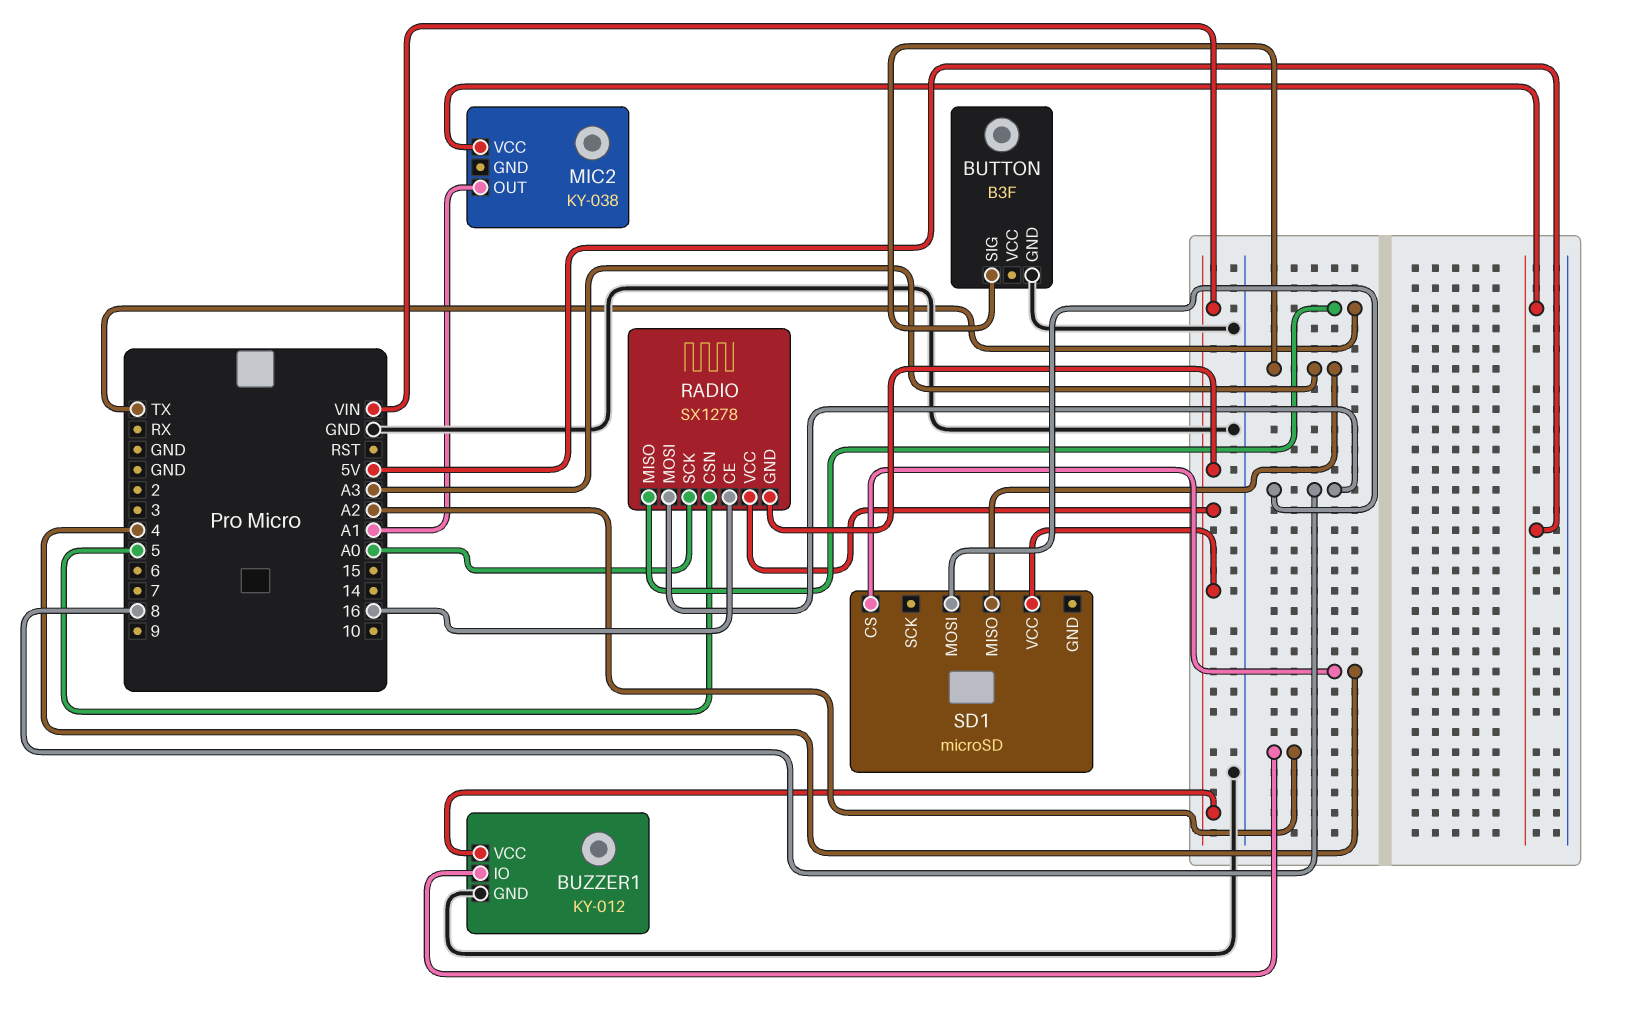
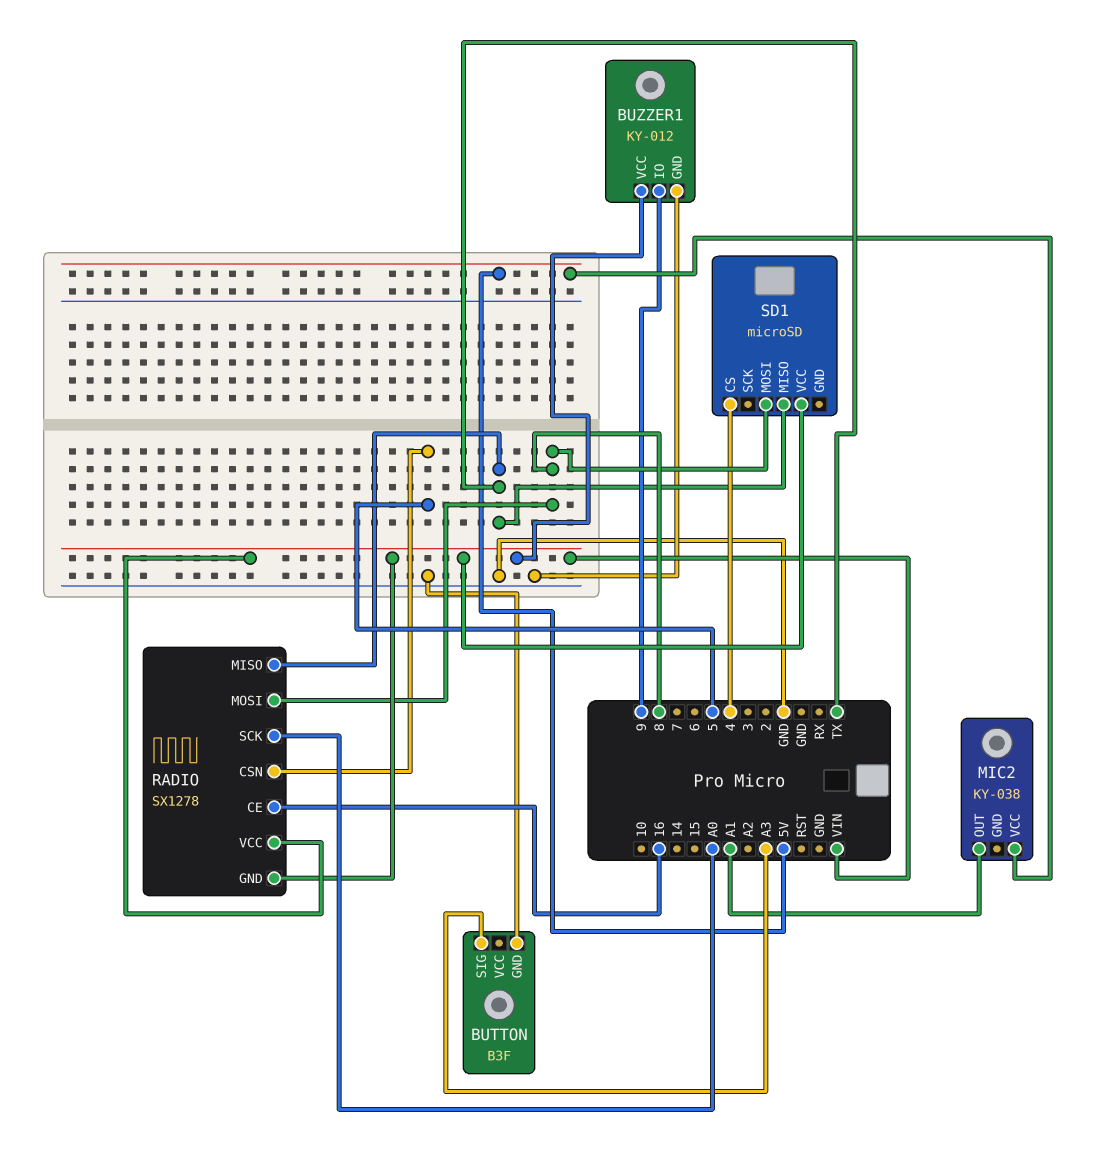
BUZZER1 pin IO: A2 -> 9
SD1 pin MISO: A3 -> TX

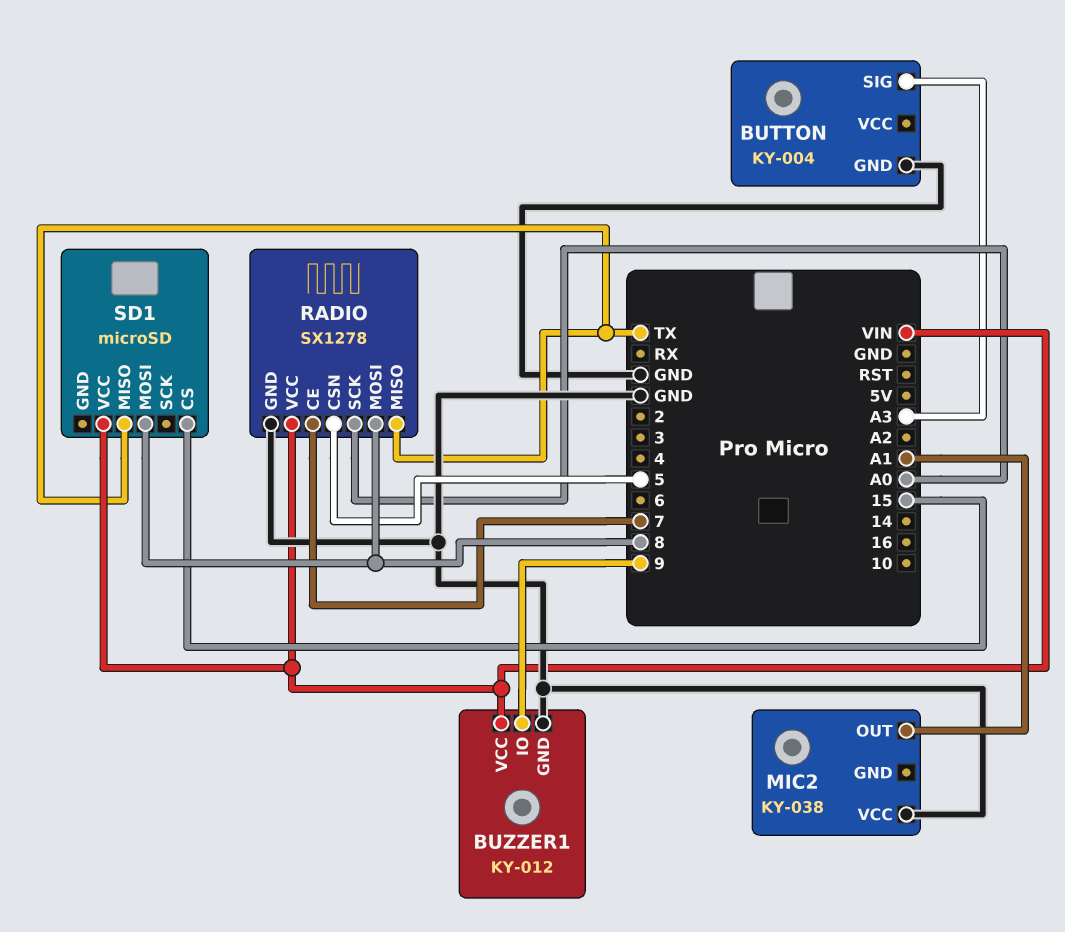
BUTTON: B3F -> KY-004
MIC2 pin VCC: 5V -> GND
RADIO pin CE: 16 -> 7
RADIO pin GND: VIN -> GND
SD1 pin CS: 4 -> 15

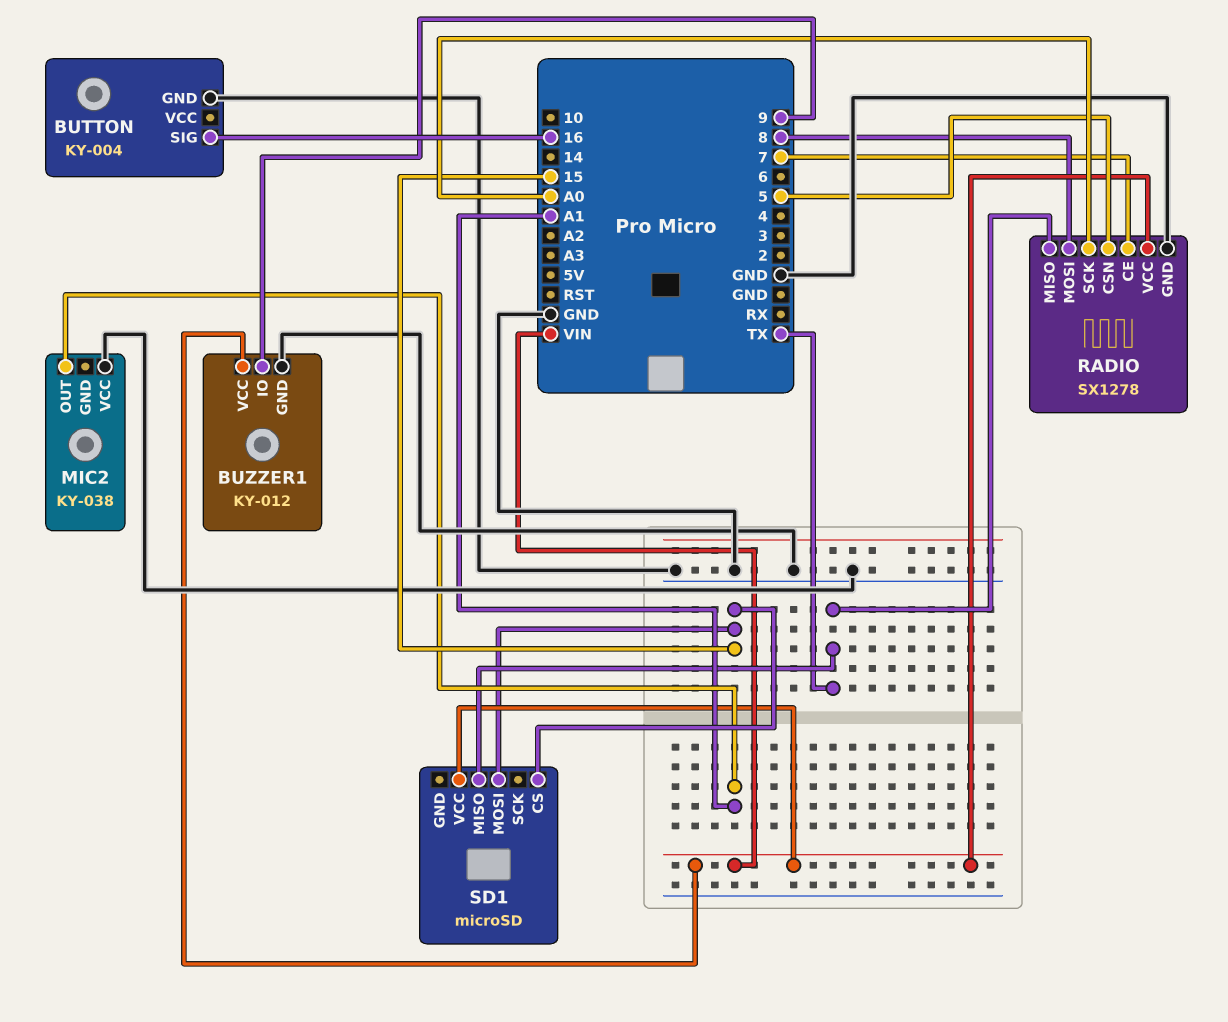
BUTTON pin SIG: A3 -> 16
SD1 pin MOSI: 8 -> 15

